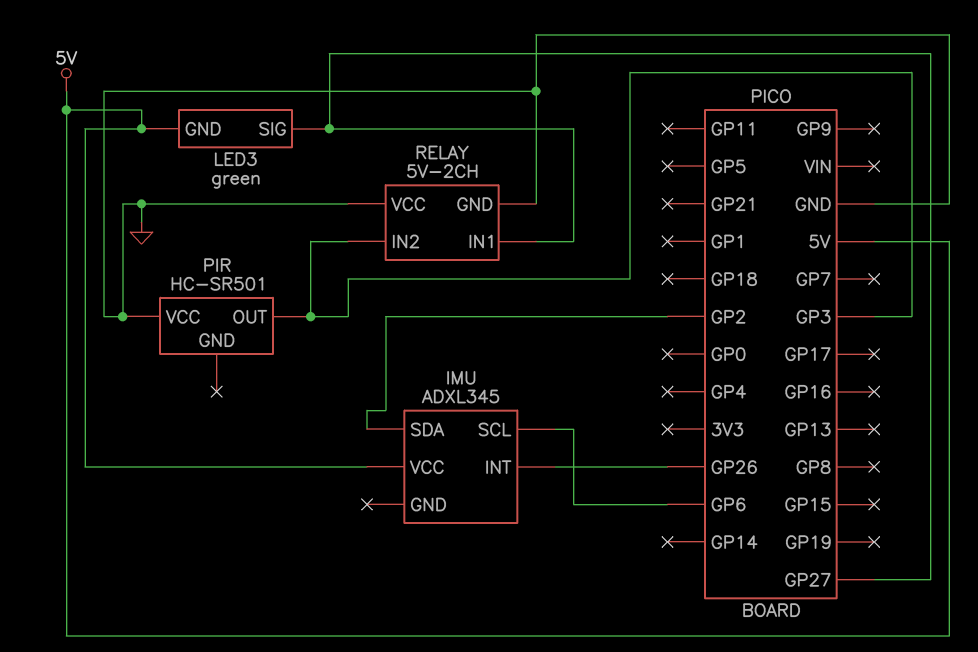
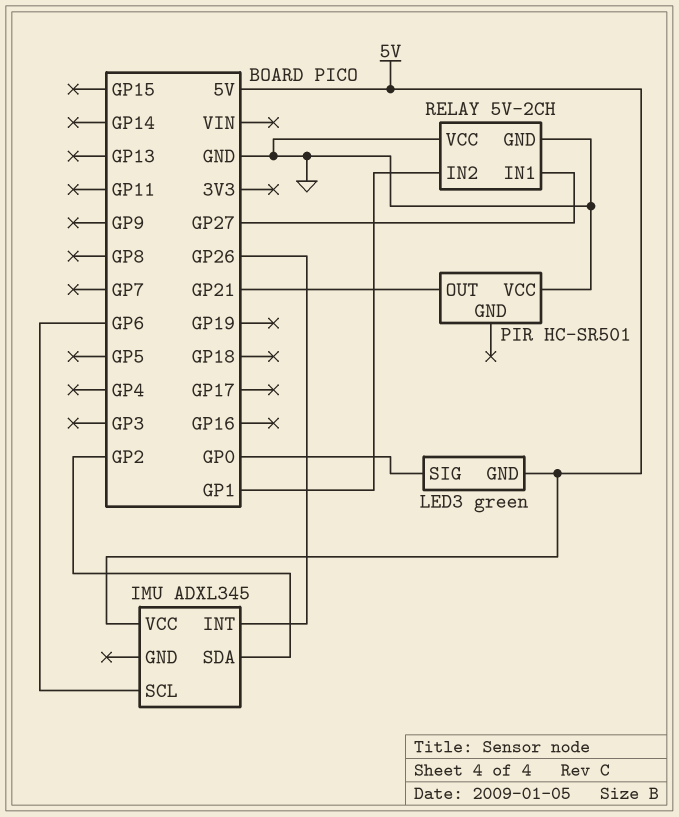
LED3 pin SIG: GP27 -> GP0
PIR pin OUT: GP3 -> GP21
RELAY pin IN2: GP3 -> GP1

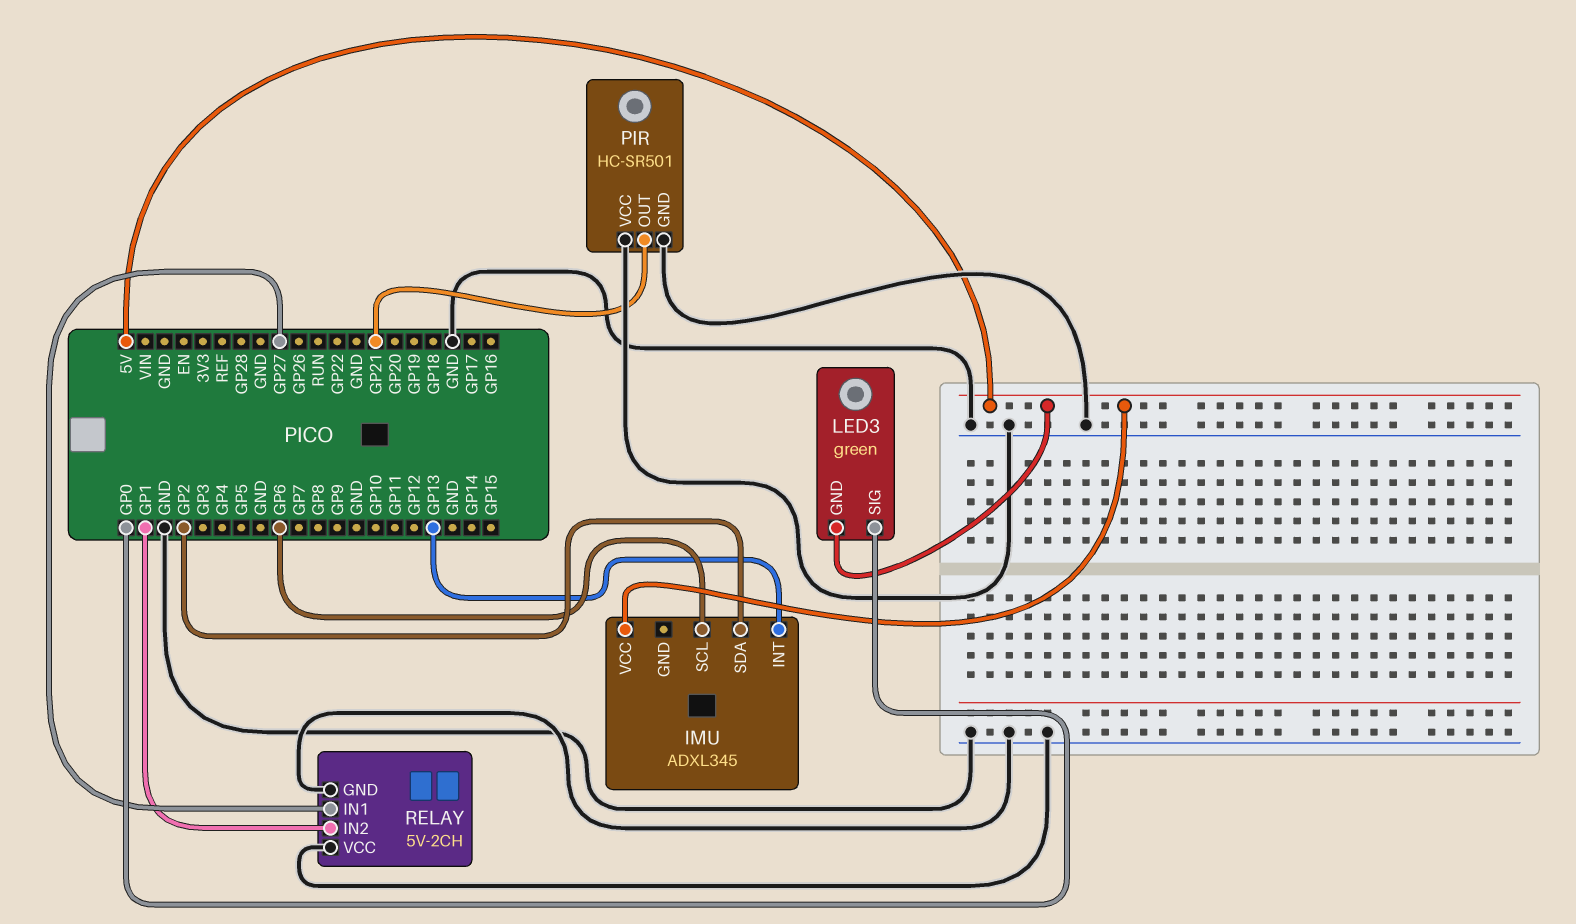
IMU pin INT: GP26 -> GP13
PIR pin GND: none -> GND

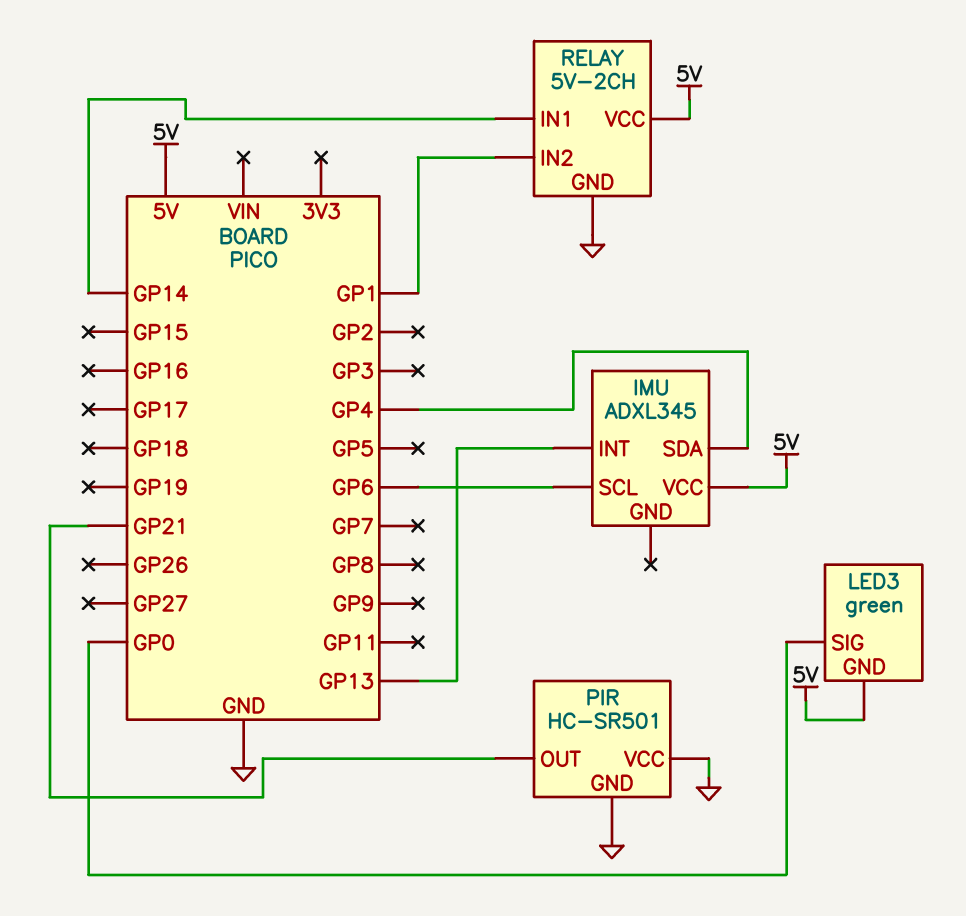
IMU pin SDA: GP2 -> GP4
RELAY pin IN1: GP27 -> GP14
RELAY pin VCC: GND -> 5V

